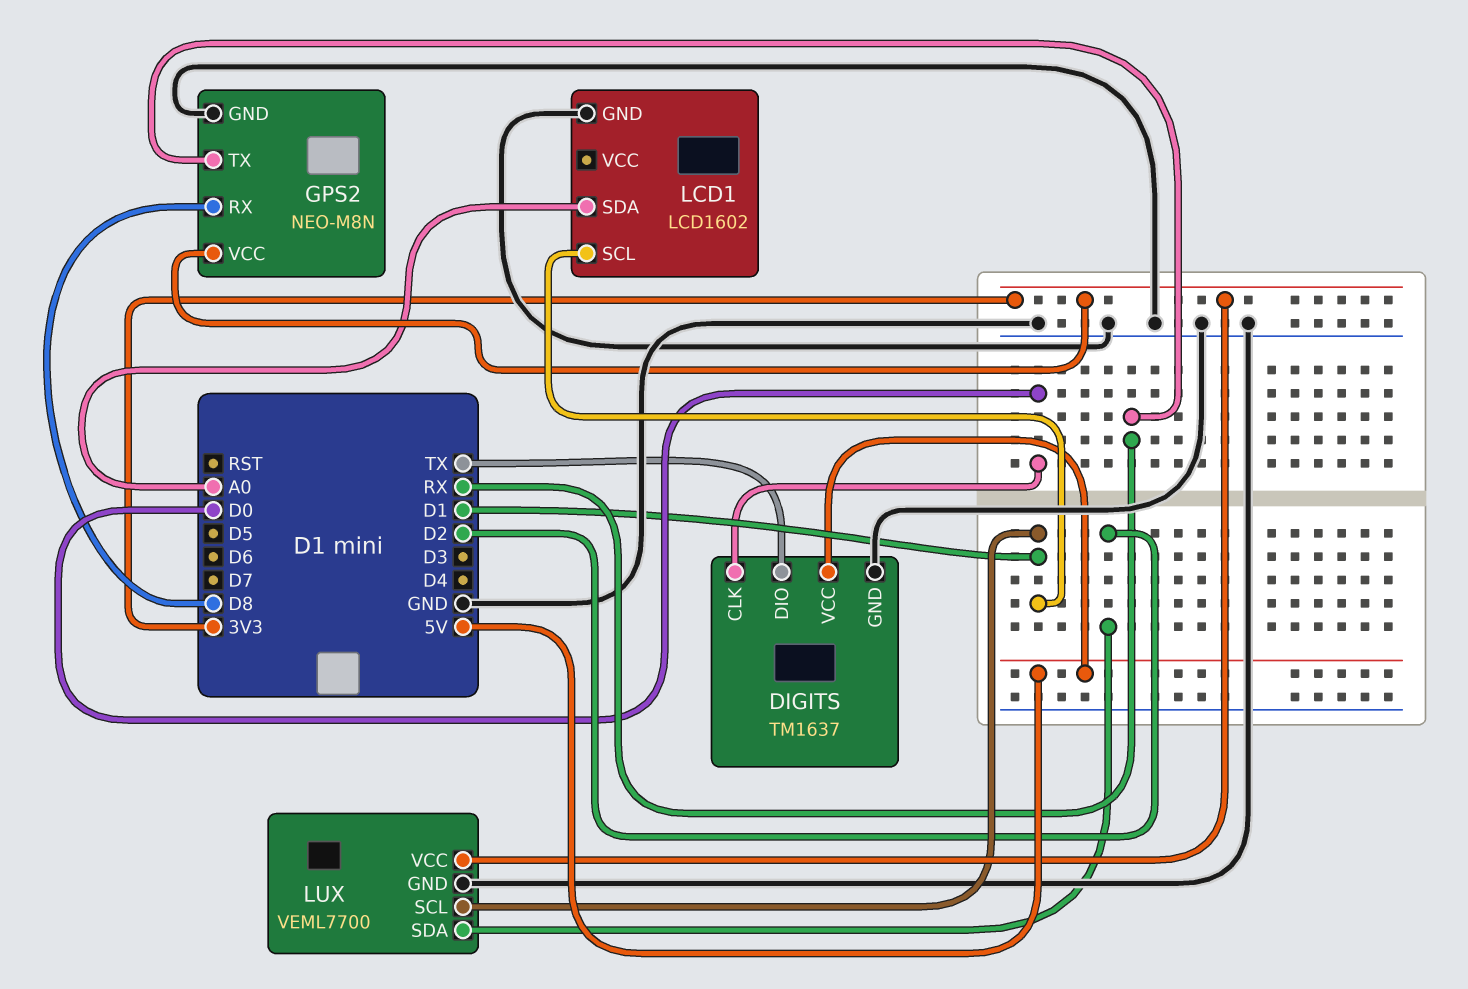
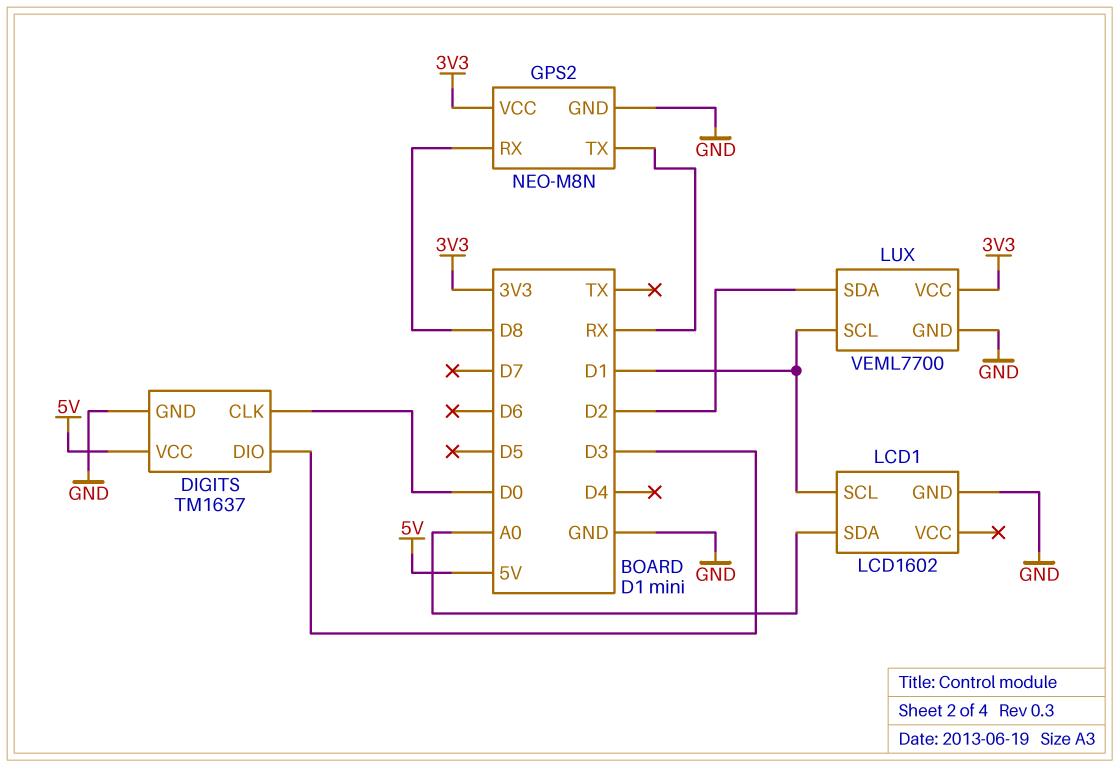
DIGITS pin DIO: TX -> D3

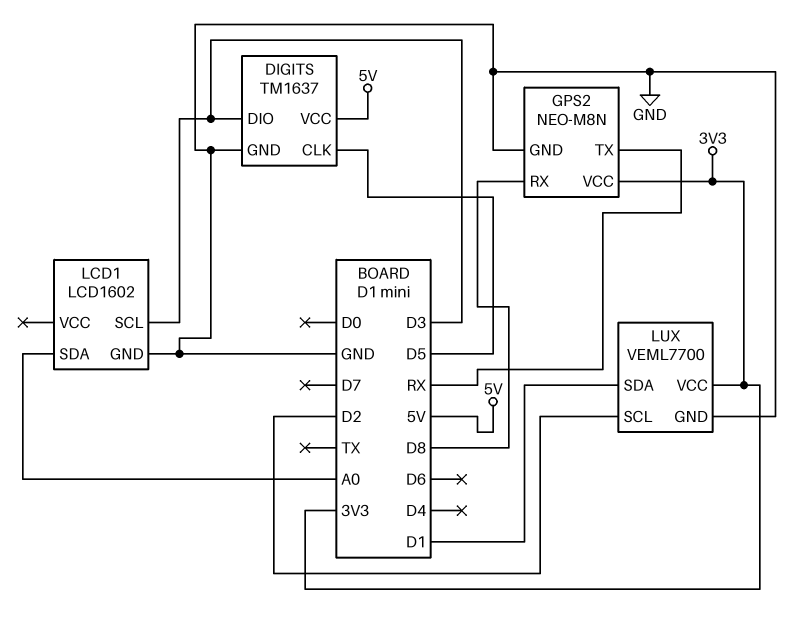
DIGITS pin CLK: D0 -> D5
LCD1 pin SCL: D1 -> D3
LUX pin SCL: D1 -> D2
LUX pin SDA: D2 -> D1

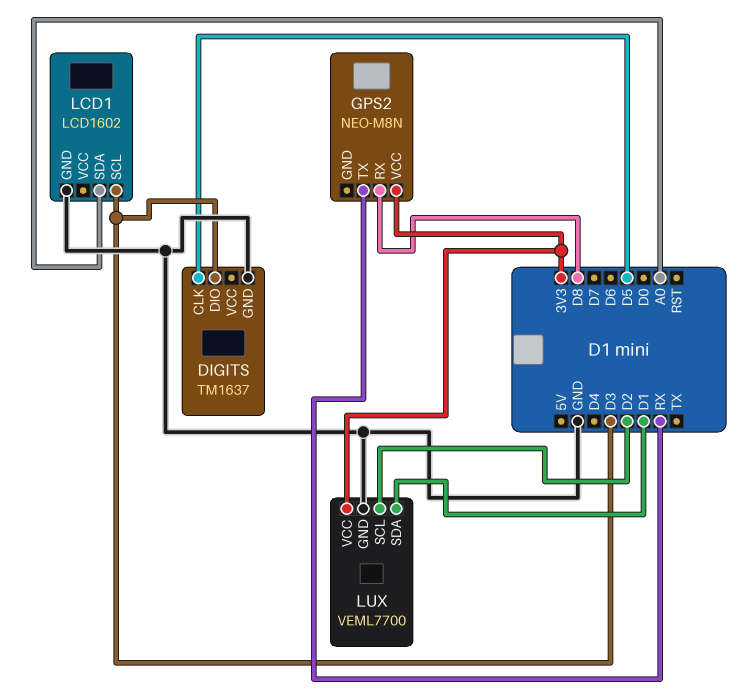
DIGITS pin VCC: 5V -> none
GPS2 pin GND: GND -> none

